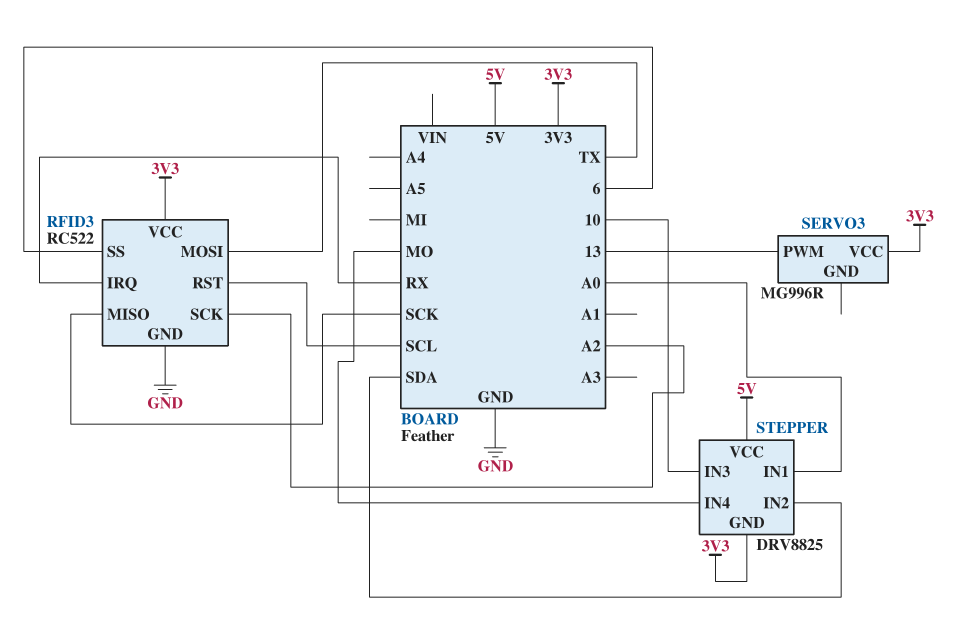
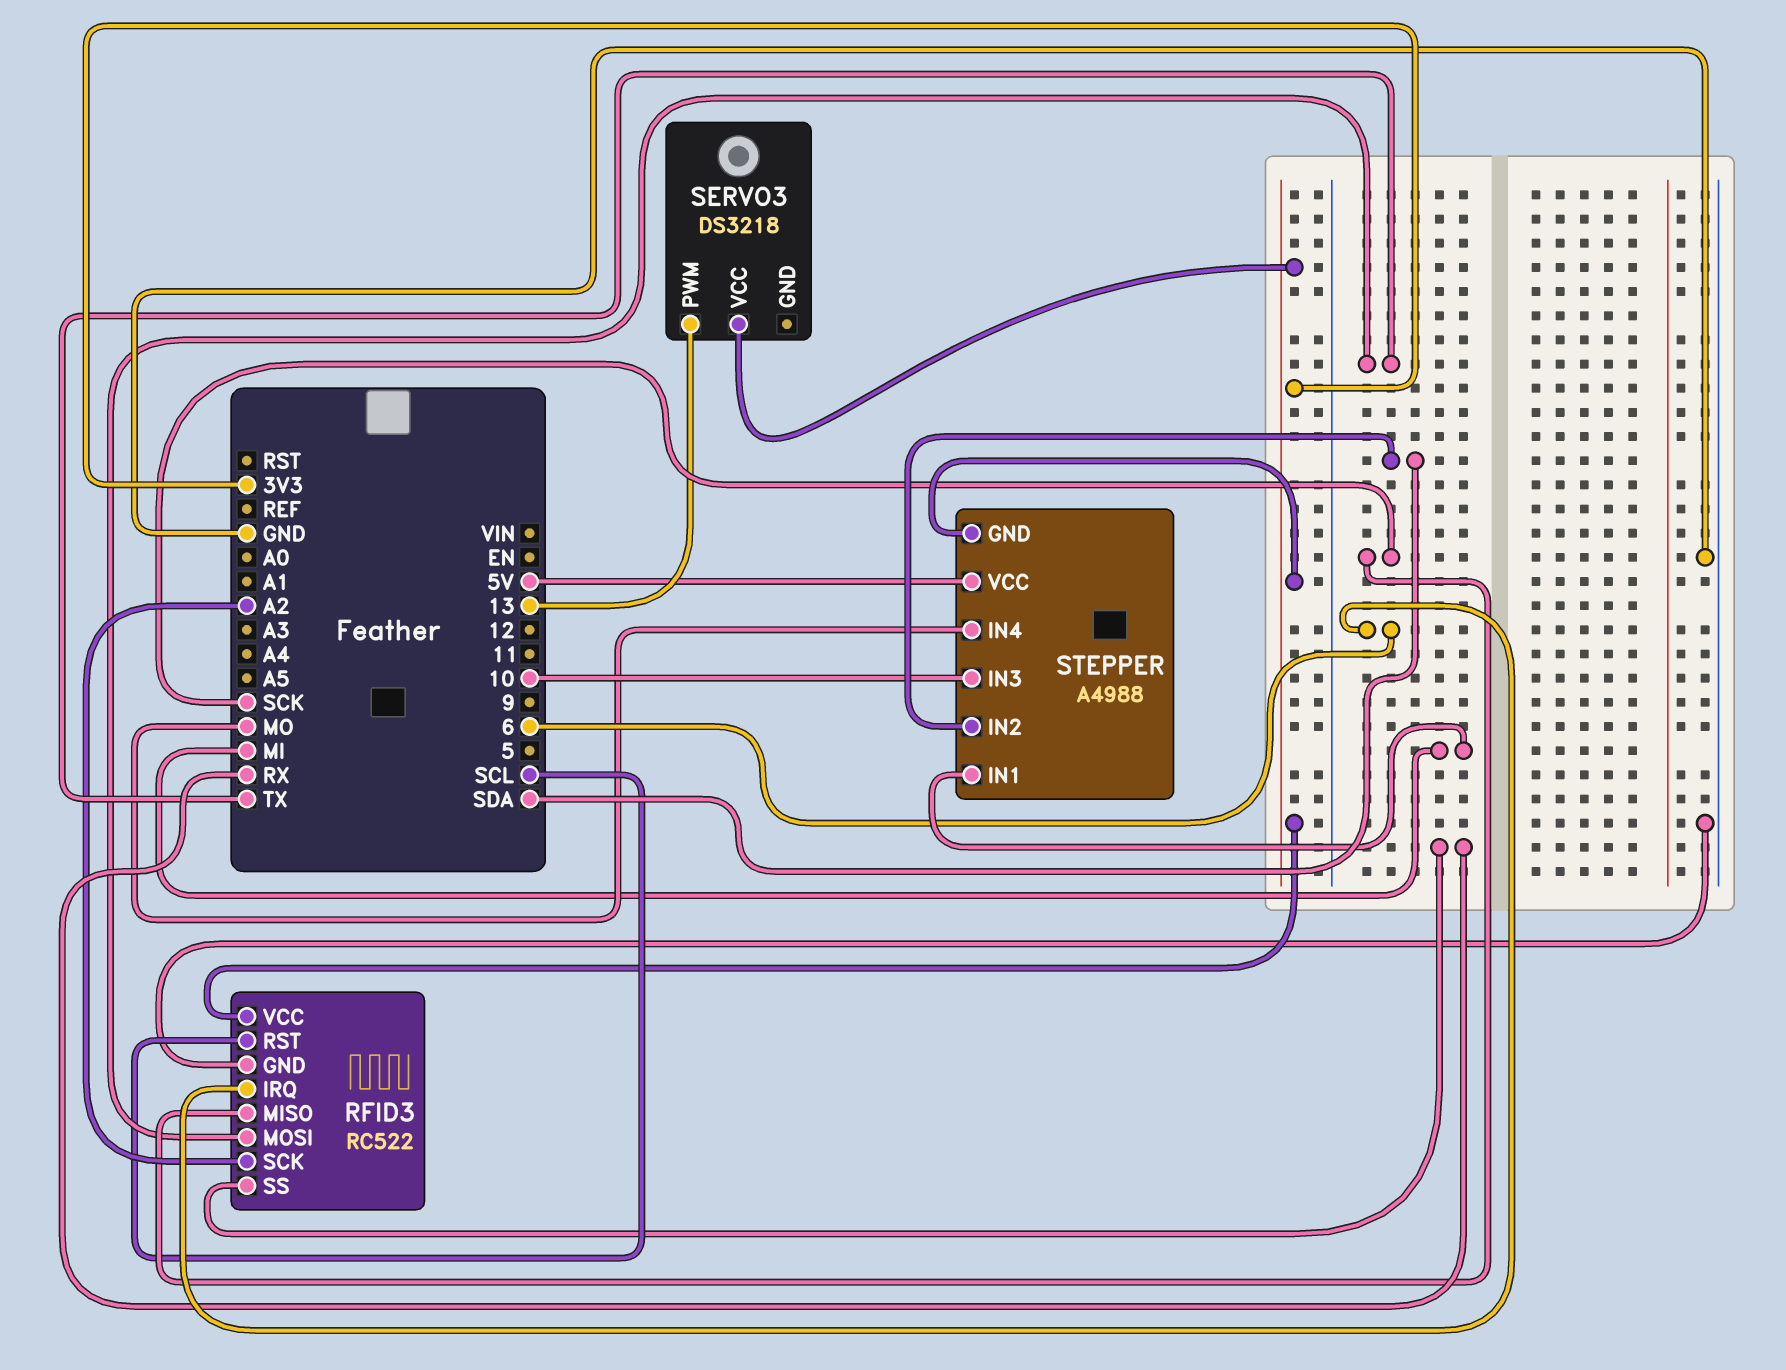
RFID3 pin IRQ: RX -> 6
RFID3 pin SS: 6 -> RX
SERVO3: MG996R -> DS3218
STEPPER: DRV8825 -> A4988
STEPPER pin IN1: A0 -> MI

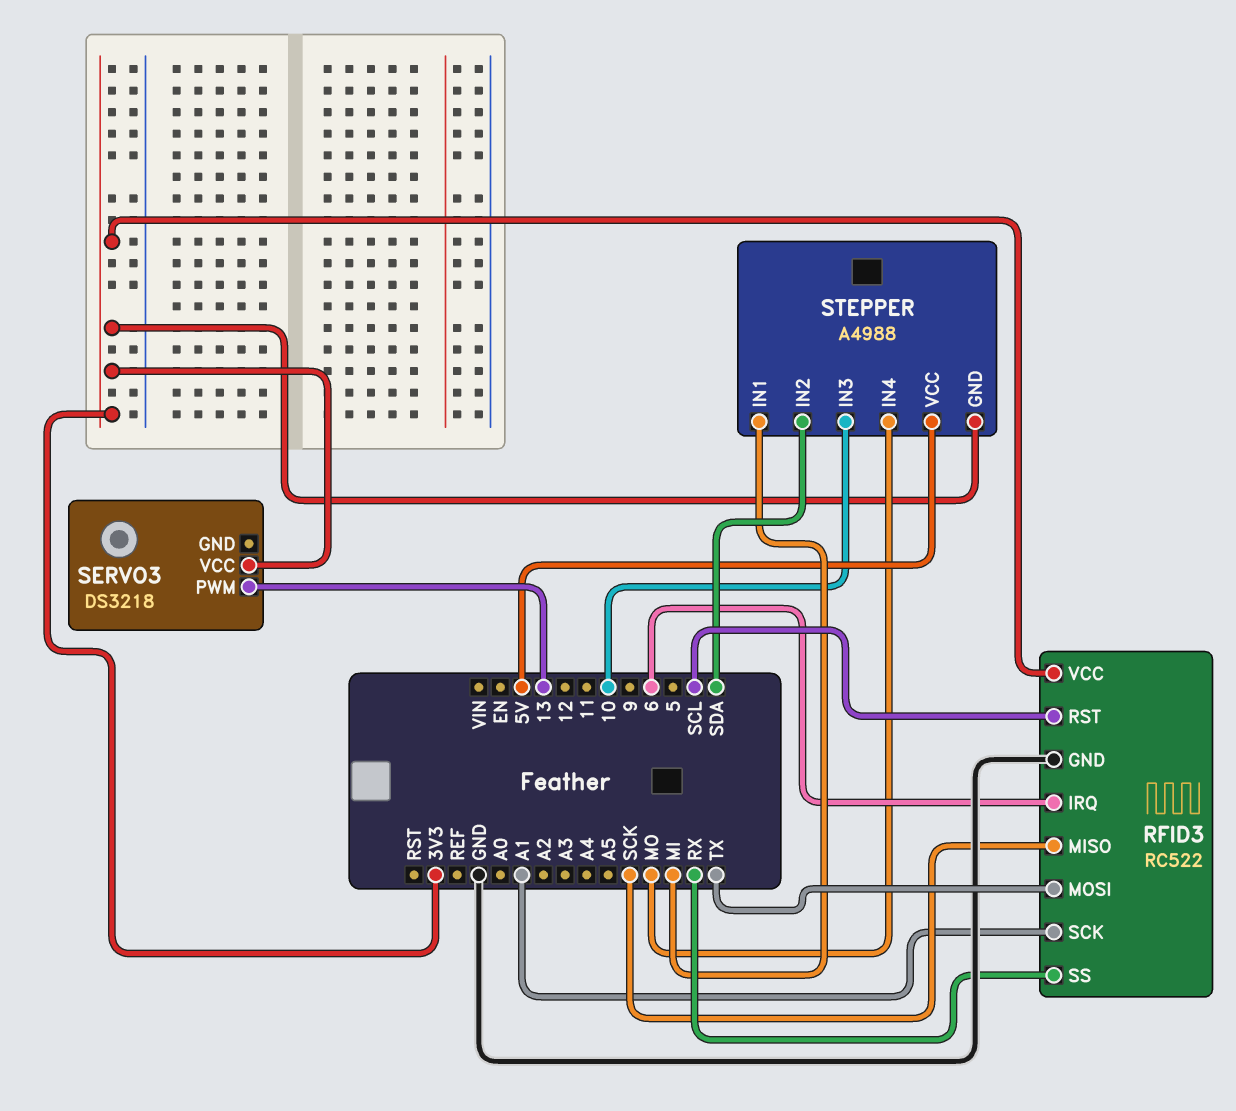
RFID3 pin SCK: A2 -> A1

